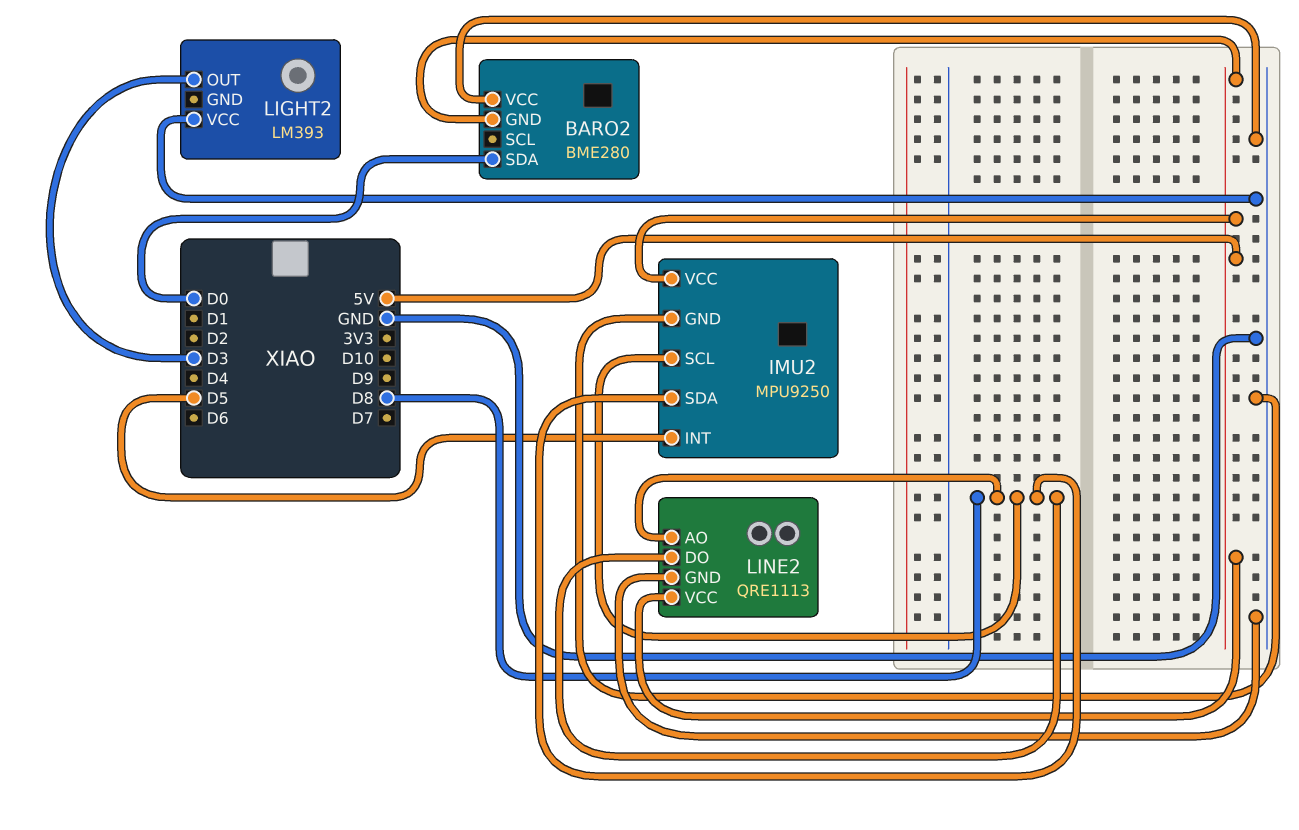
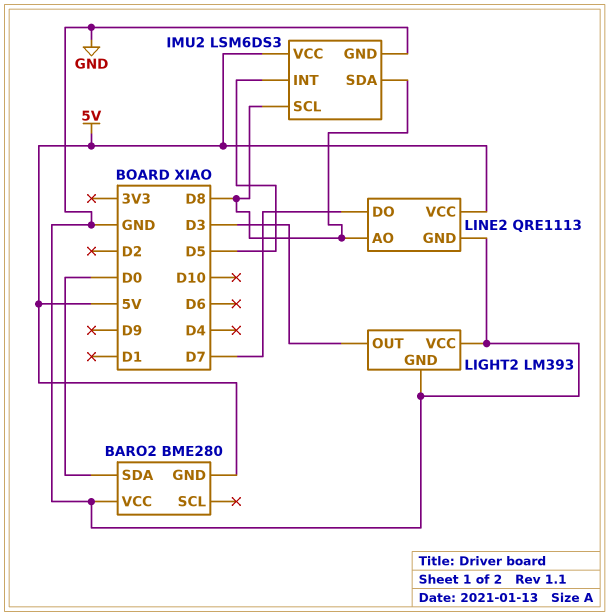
IMU2: MPU9250 -> LSM6DS3
LIGHT2 pin GND: none -> GND
LINE2 pin DO: D8 -> D7

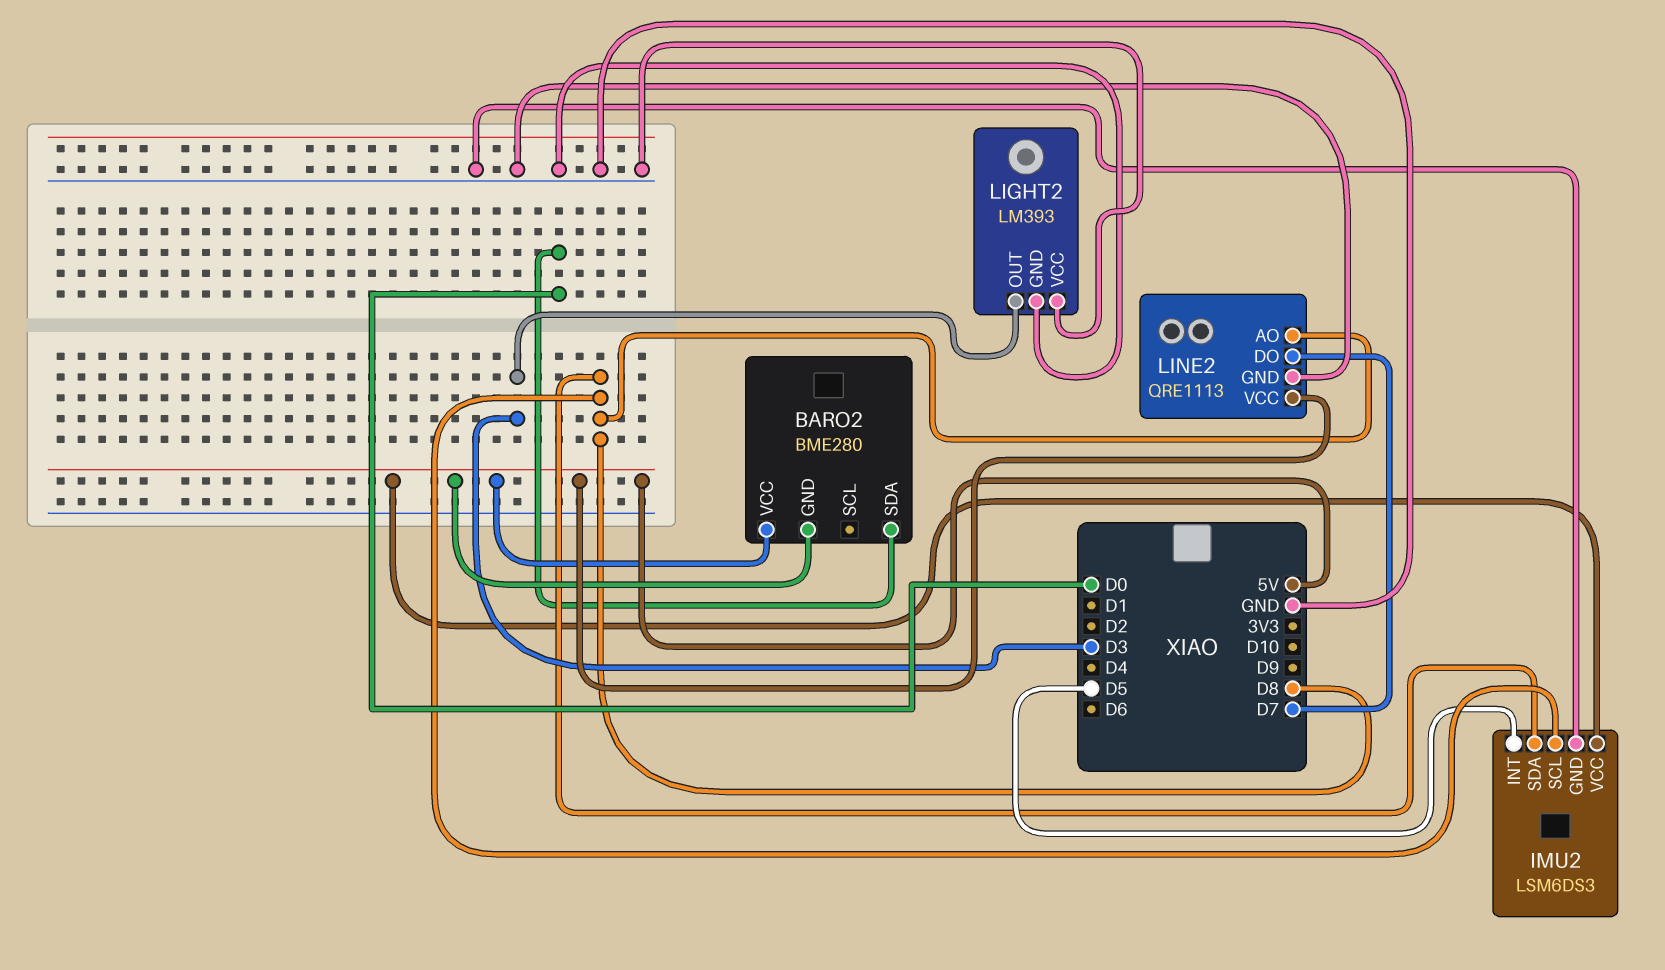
BARO2 pin VCC: GND -> 5V

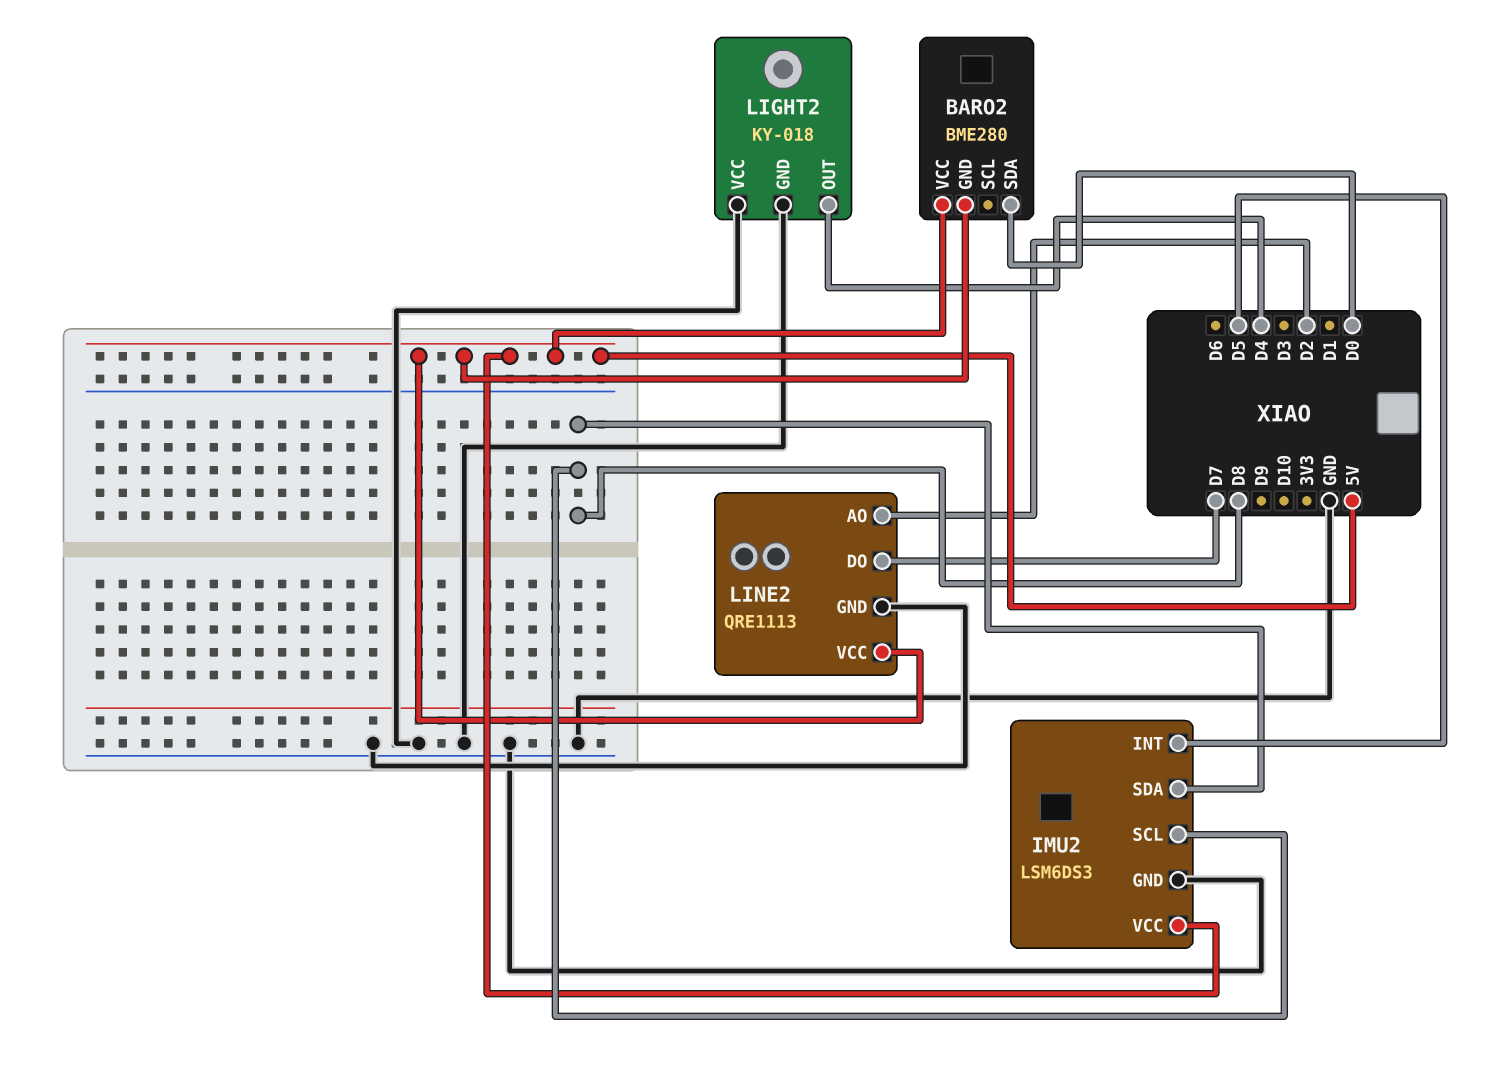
LIGHT2: LM393 -> KY-018
LIGHT2 pin OUT: D3 -> D4
LINE2 pin AO: D8 -> D2

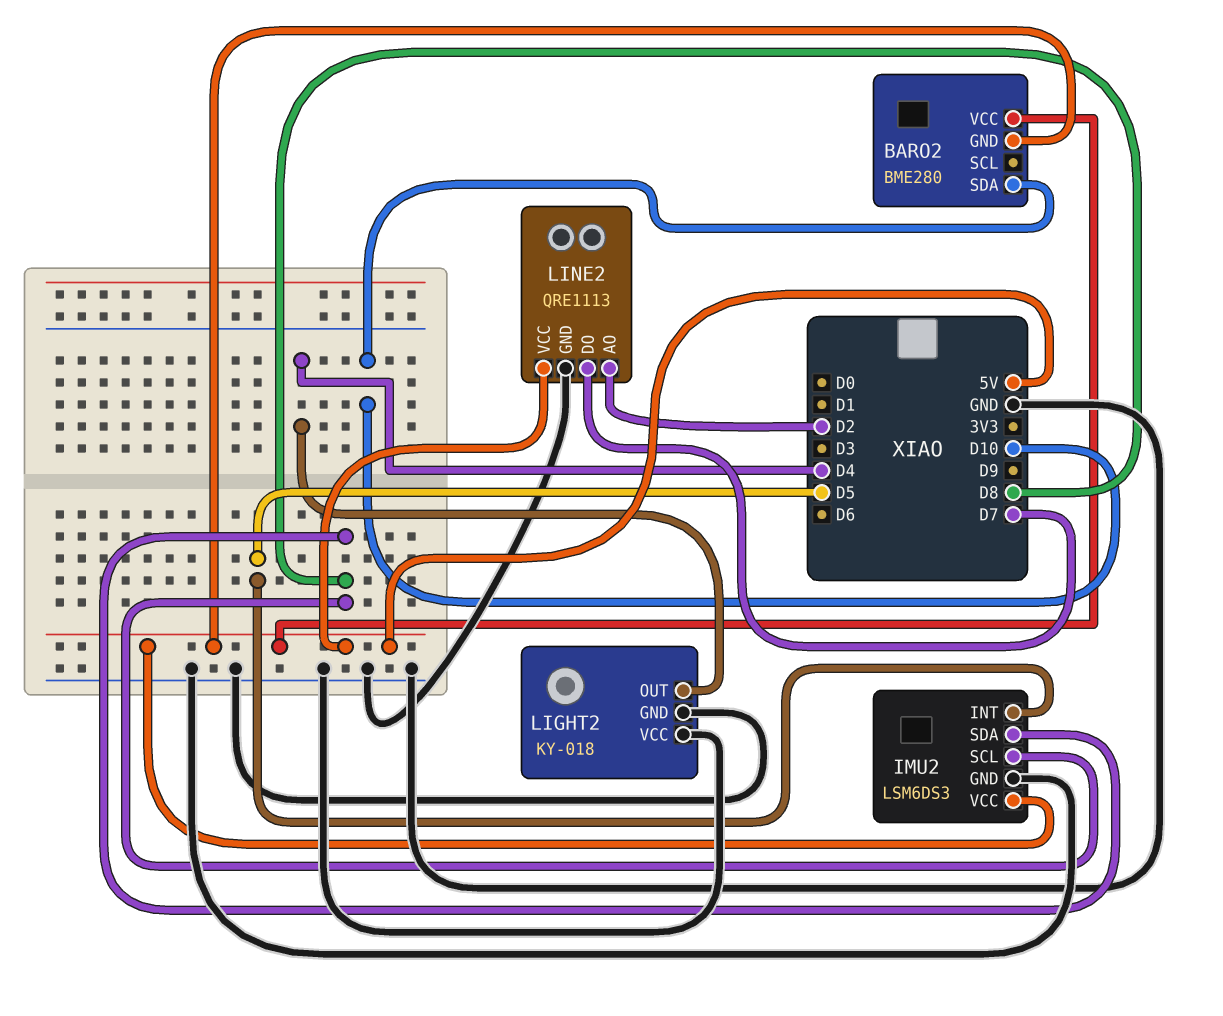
BARO2 pin SDA: D0 -> D10

